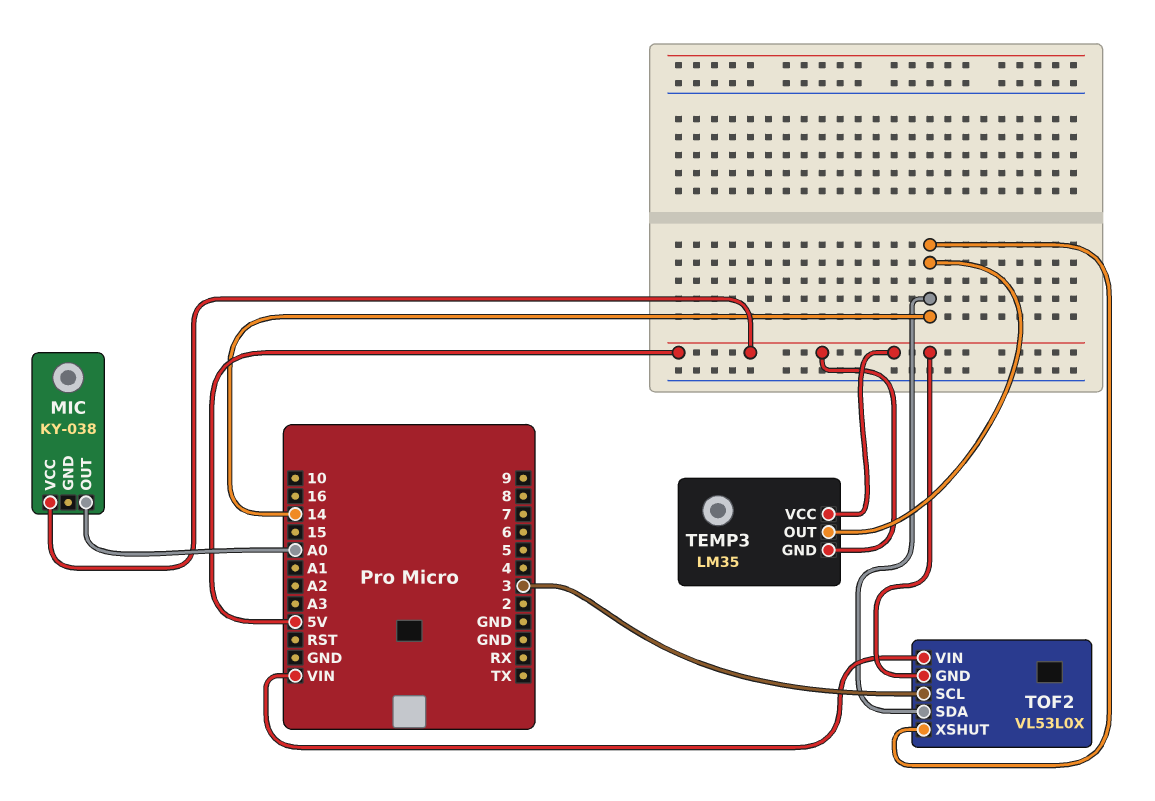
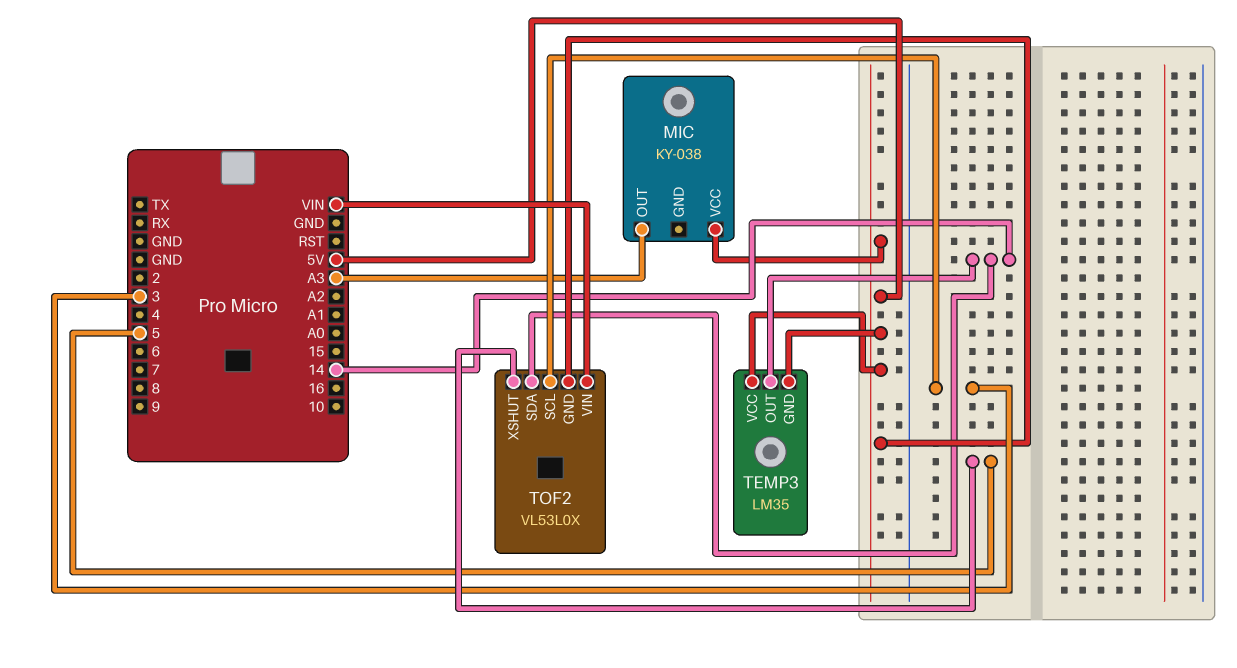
MIC pin OUT: A0 -> A3
TOF2 pin XSHUT: 14 -> 5

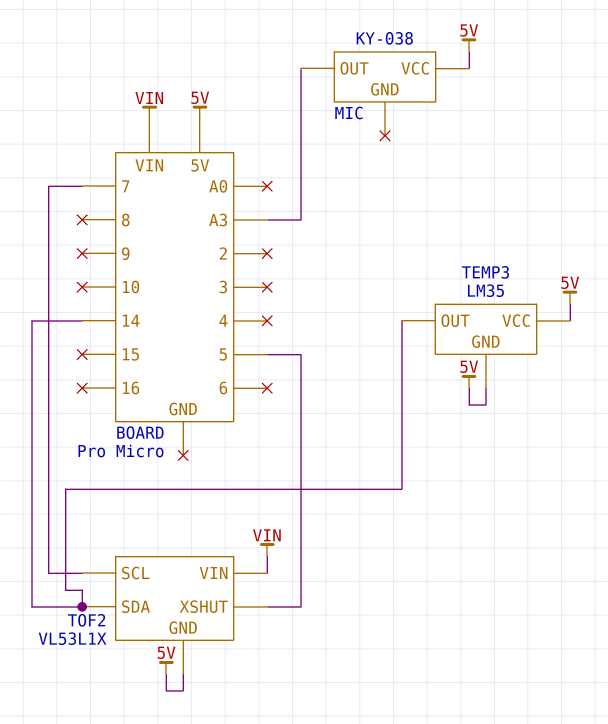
TOF2: VL53L0X -> VL53L1X
TOF2 pin SCL: 3 -> 7

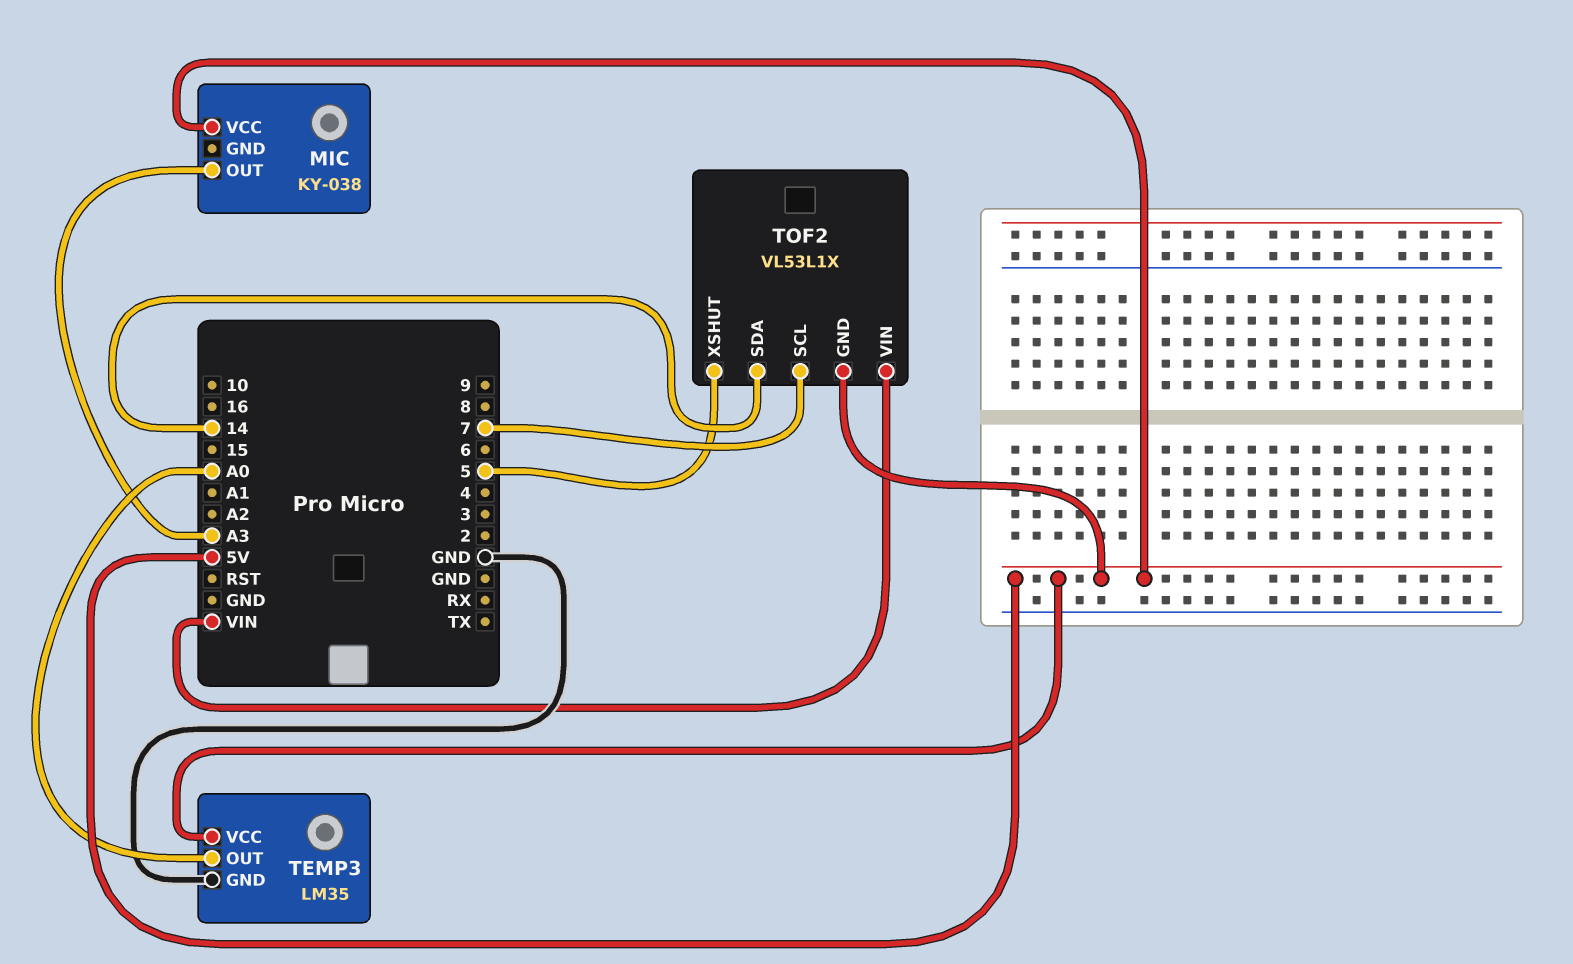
TEMP3 pin GND: 5V -> GND
TEMP3 pin OUT: 14 -> A0

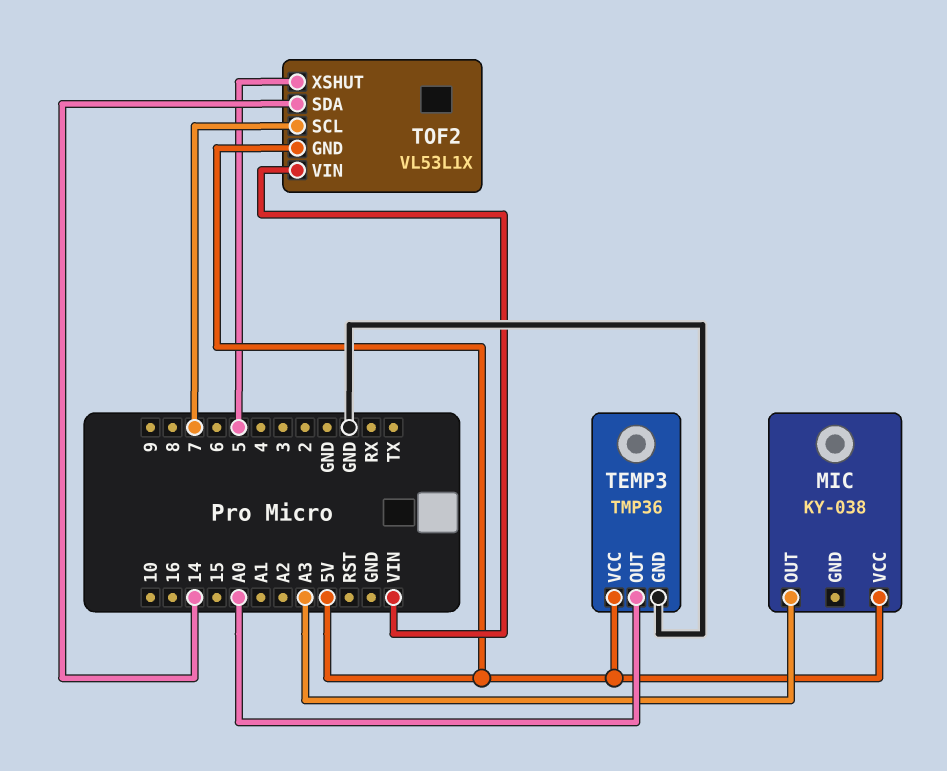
TEMP3: LM35 -> TMP36

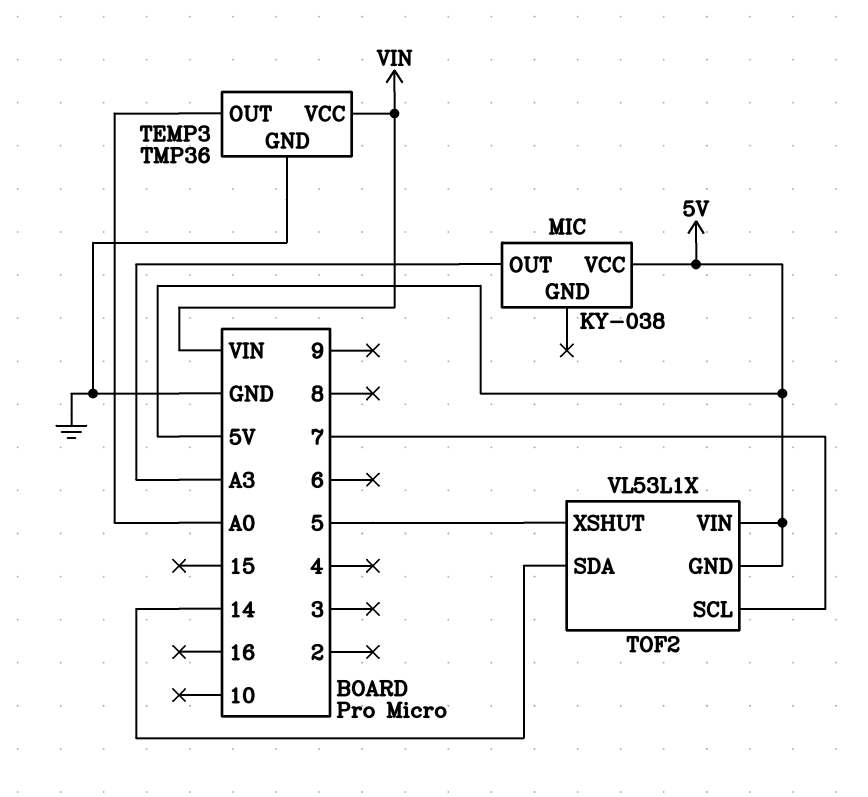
TEMP3 pin VCC: 5V -> VIN
TOF2 pin VIN: VIN -> 5V

